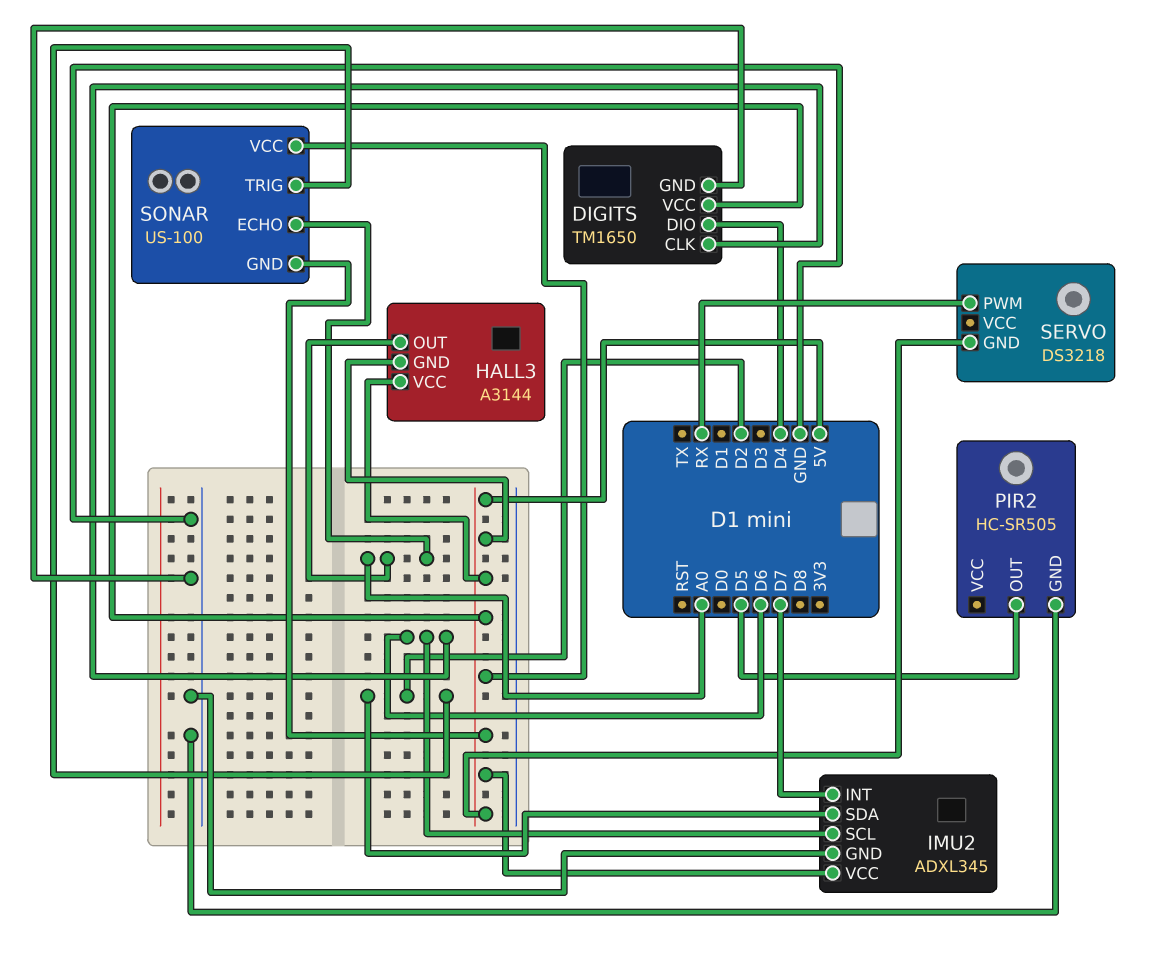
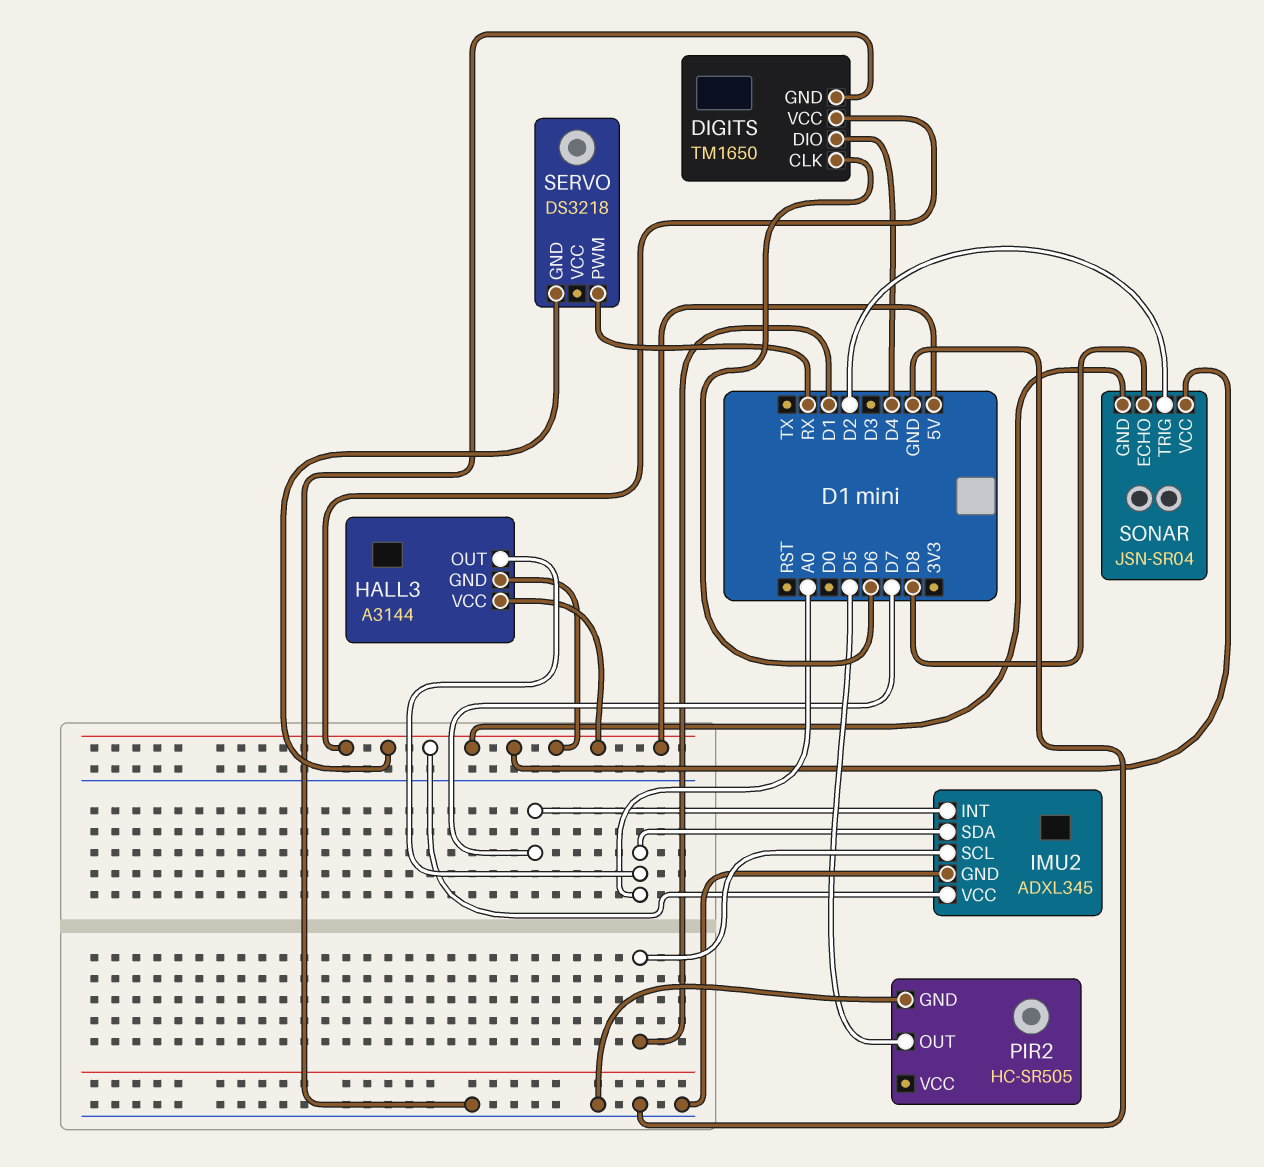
IMU2 pin SCL: D6 -> D1
IMU2 pin SDA: D2 -> A0
SONAR: US-100 -> JSN-SR04
SONAR pin ECHO: A0 -> D8

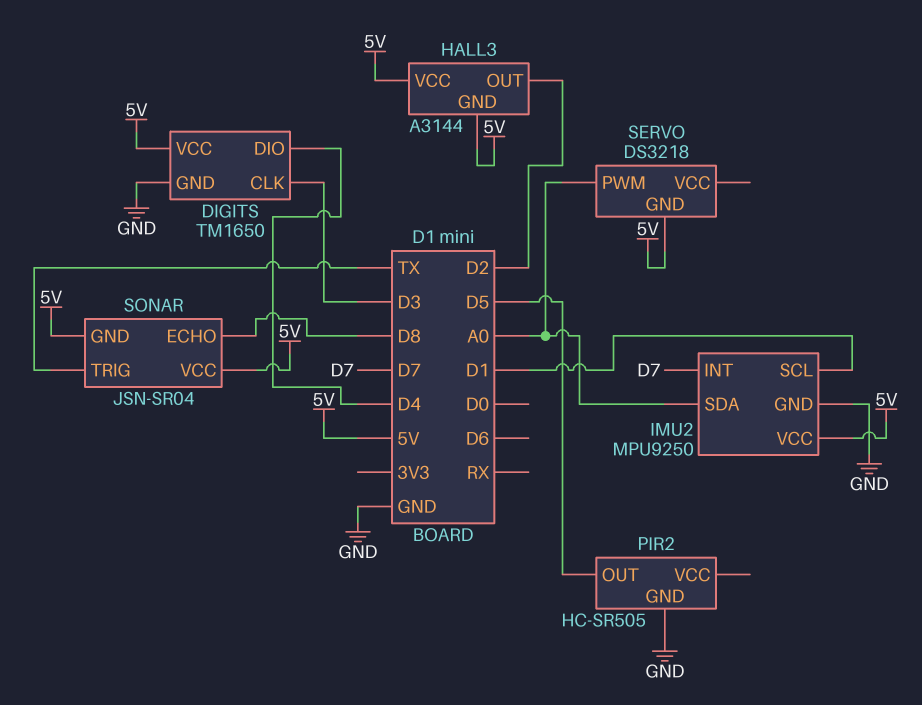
DIGITS pin CLK: D6 -> D3
HALL3 pin OUT: A0 -> D2
IMU2: ADXL345 -> MPU9250
SERVO pin PWM: RX -> A0
SONAR pin TRIG: D2 -> TX

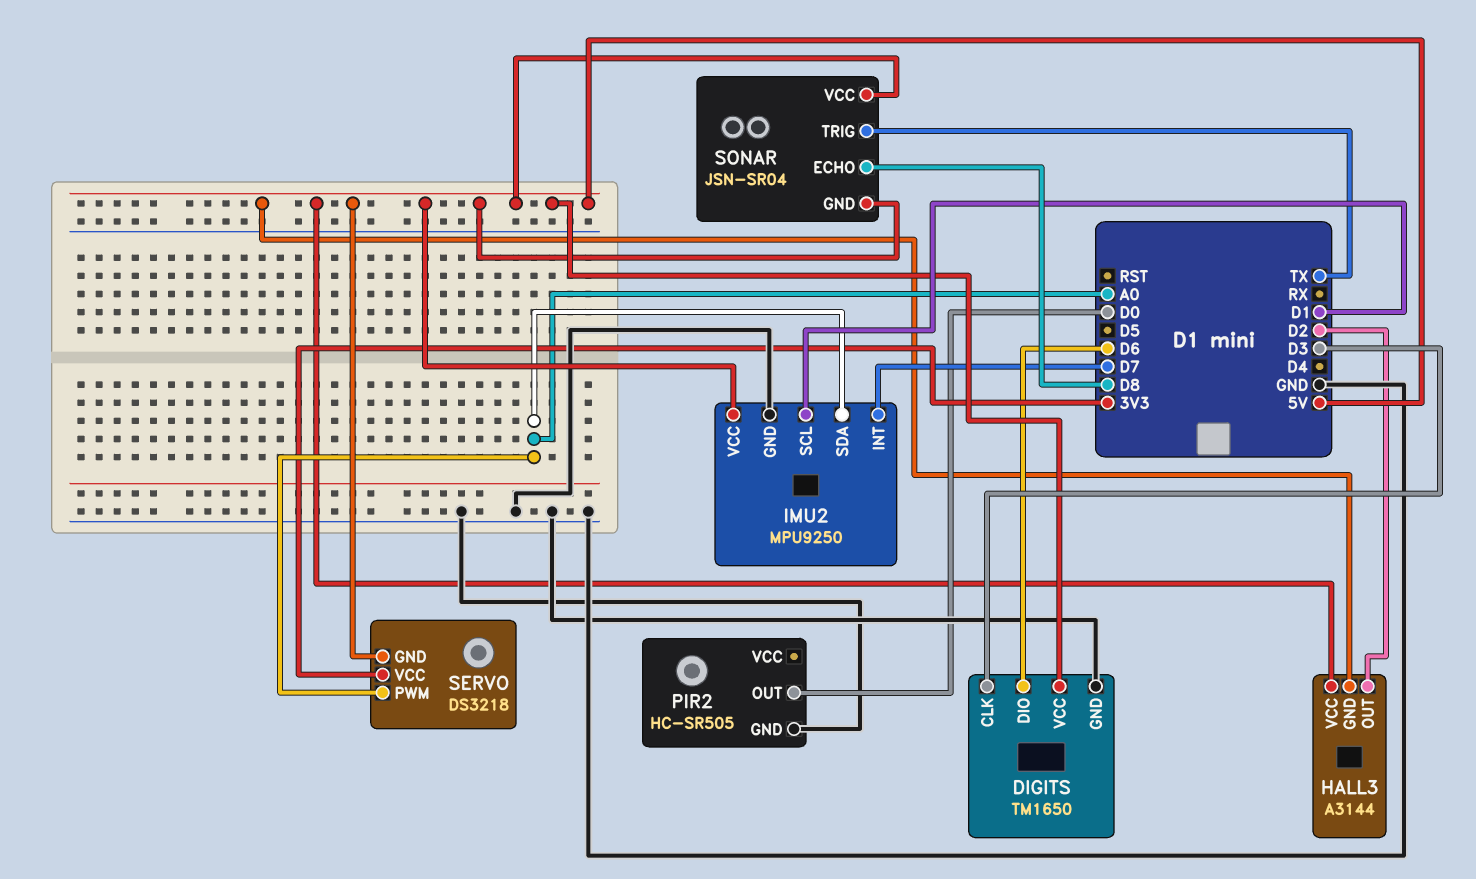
DIGITS pin DIO: D4 -> D6
PIR2 pin OUT: D5 -> D0
SERVO pin VCC: none -> 3V3

